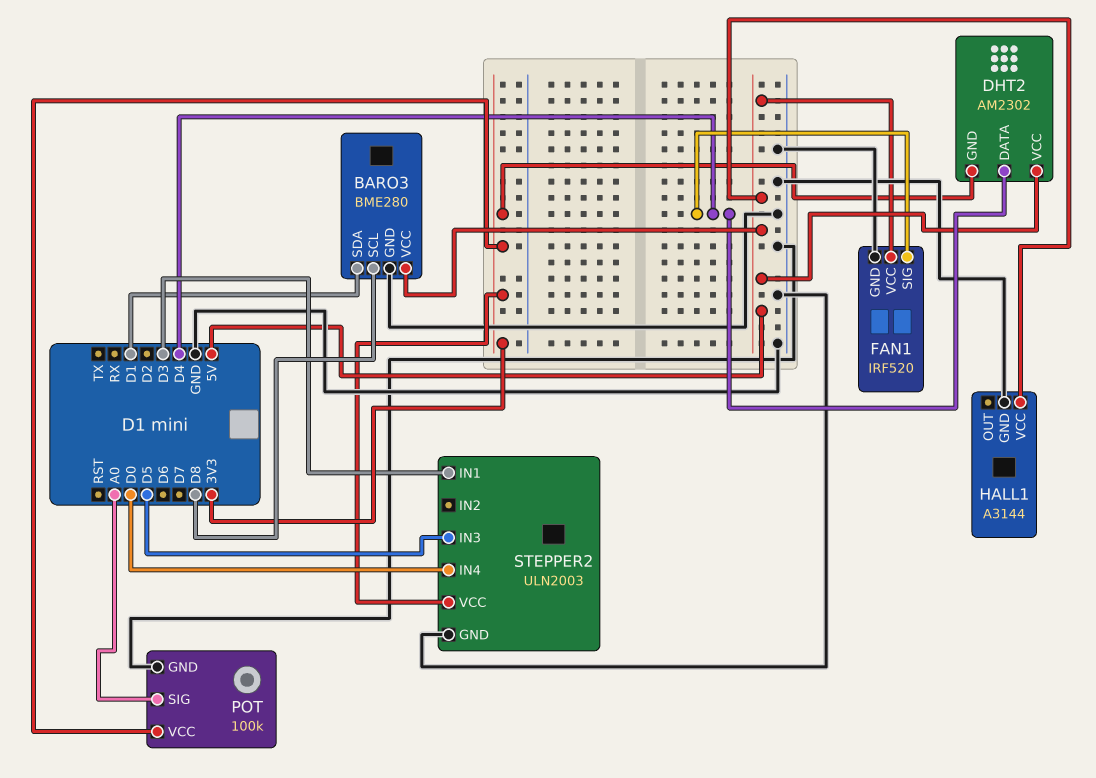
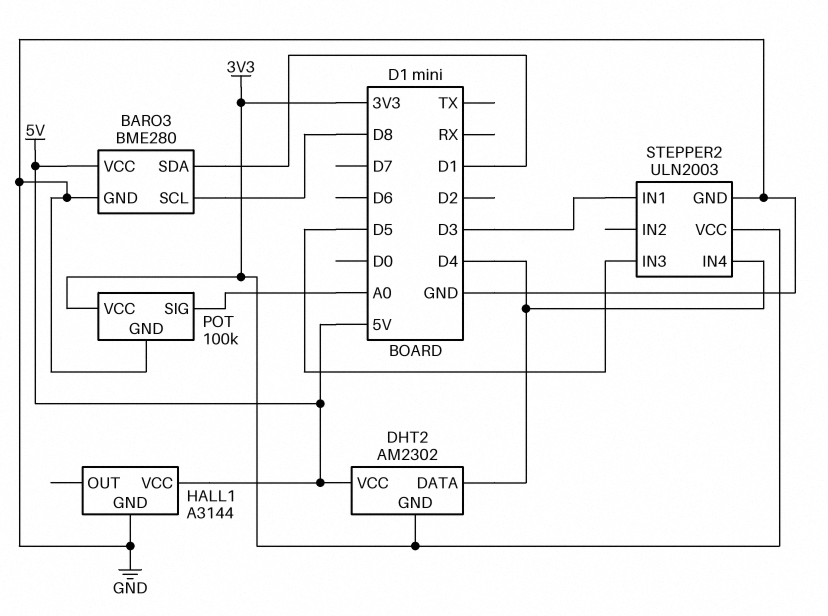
FAN1: IRF520 -> none
FAN1 pin GND: GND -> none
FAN1 pin SIG: D4 -> none
FAN1 pin VCC: 5V -> none
STEPPER2 pin IN4: D0 -> D4

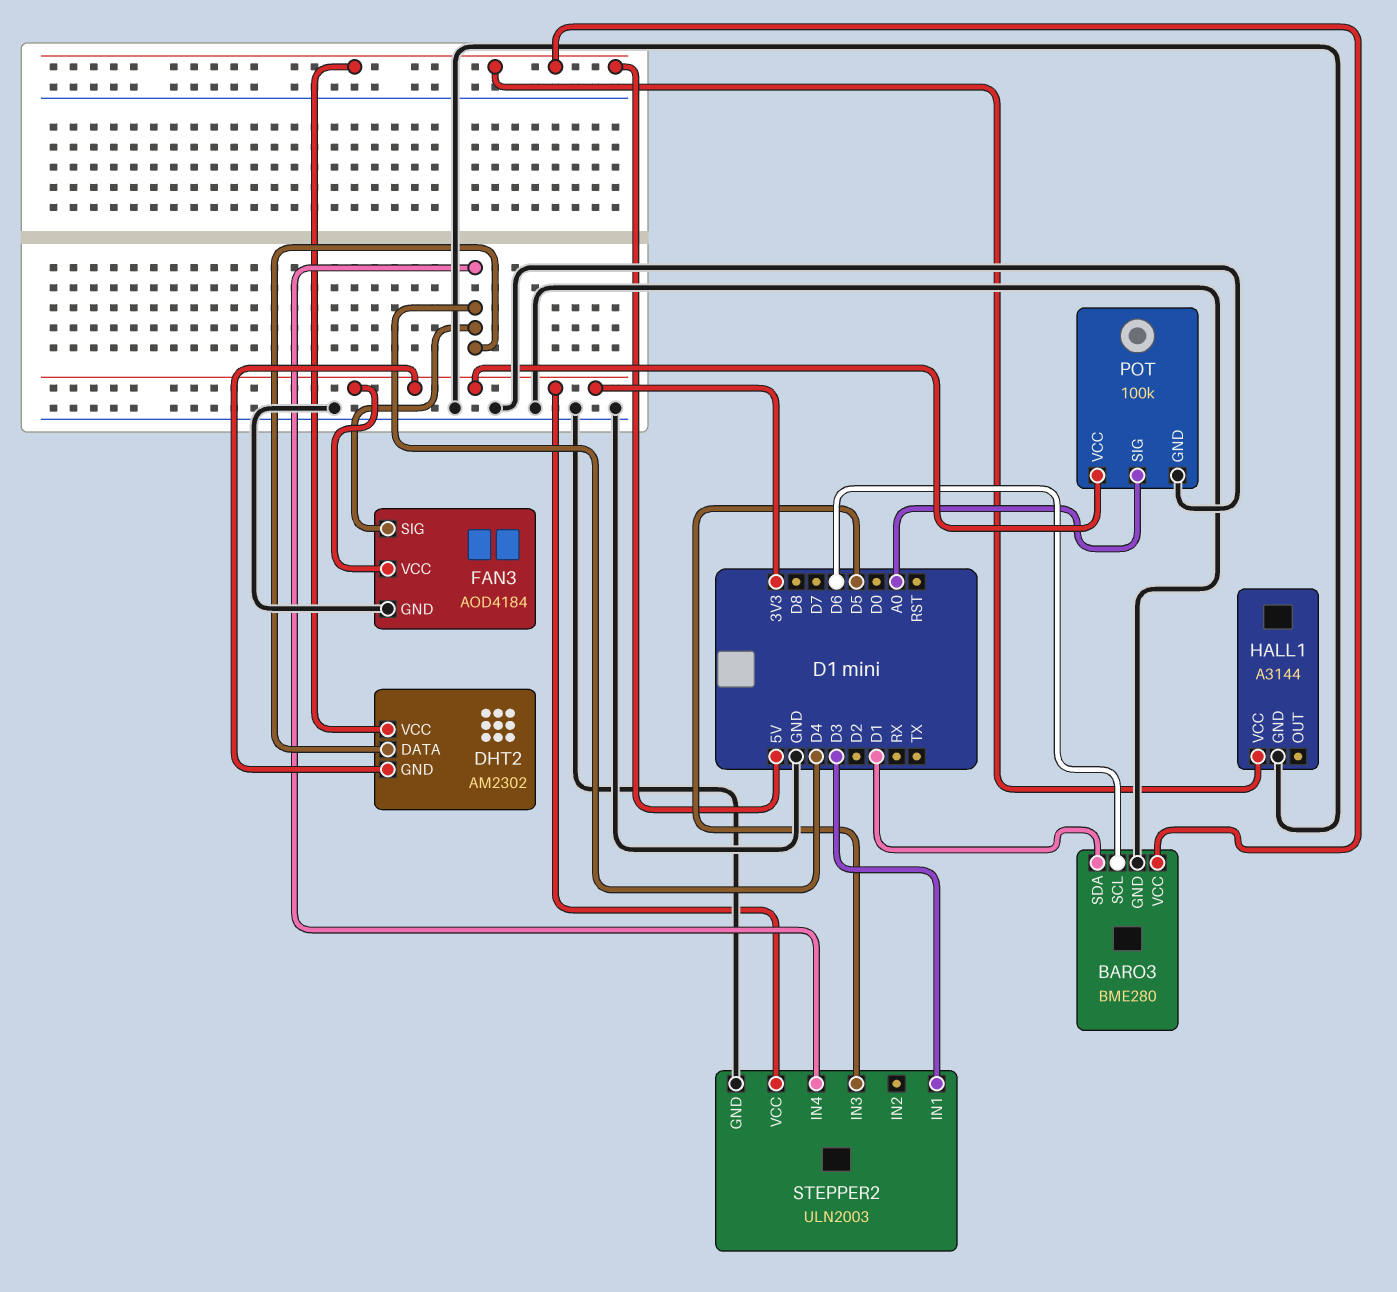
BARO3 pin SCL: D8 -> D6
FAN3: none -> AOD4184
FAN3 pin GND: none -> GND
FAN3 pin SIG: none -> D4
FAN3 pin VCC: none -> 3V3

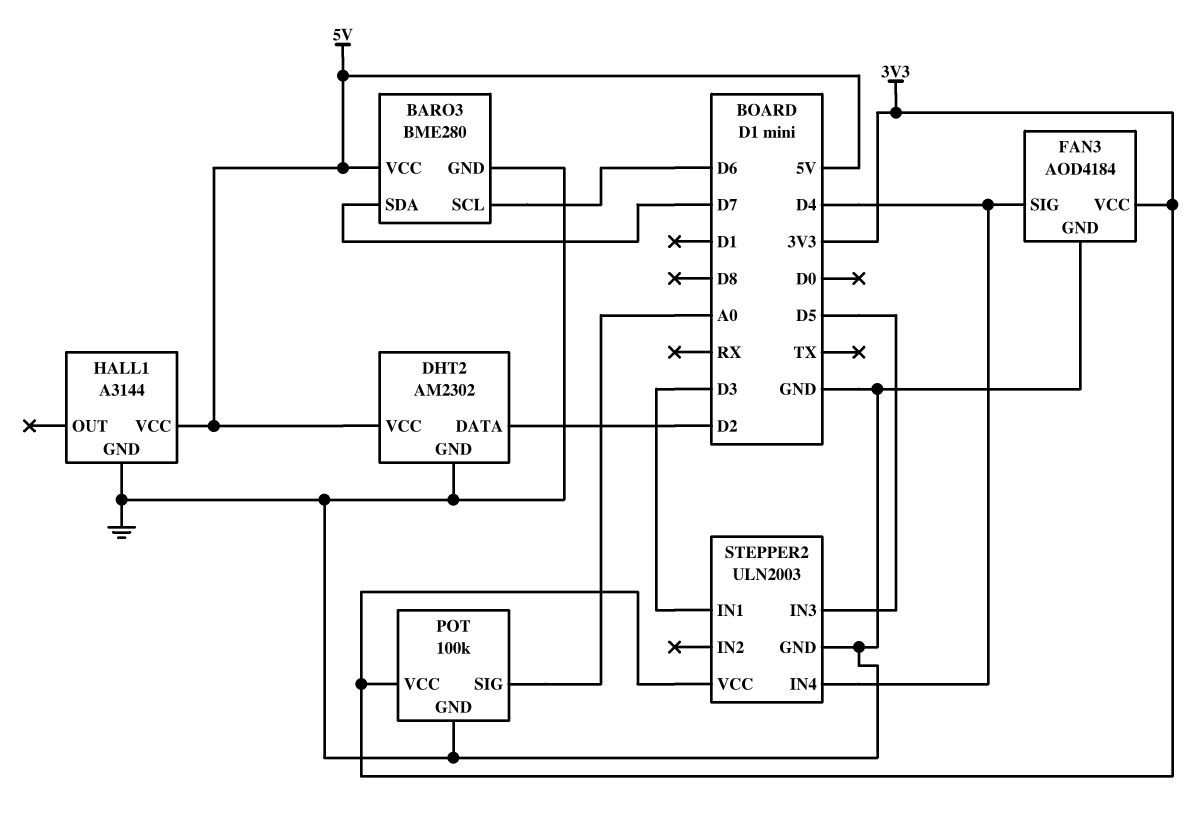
BARO3 pin SDA: D1 -> D7
DHT2 pin DATA: D4 -> D2
DHT2 pin GND: 3V3 -> GND

